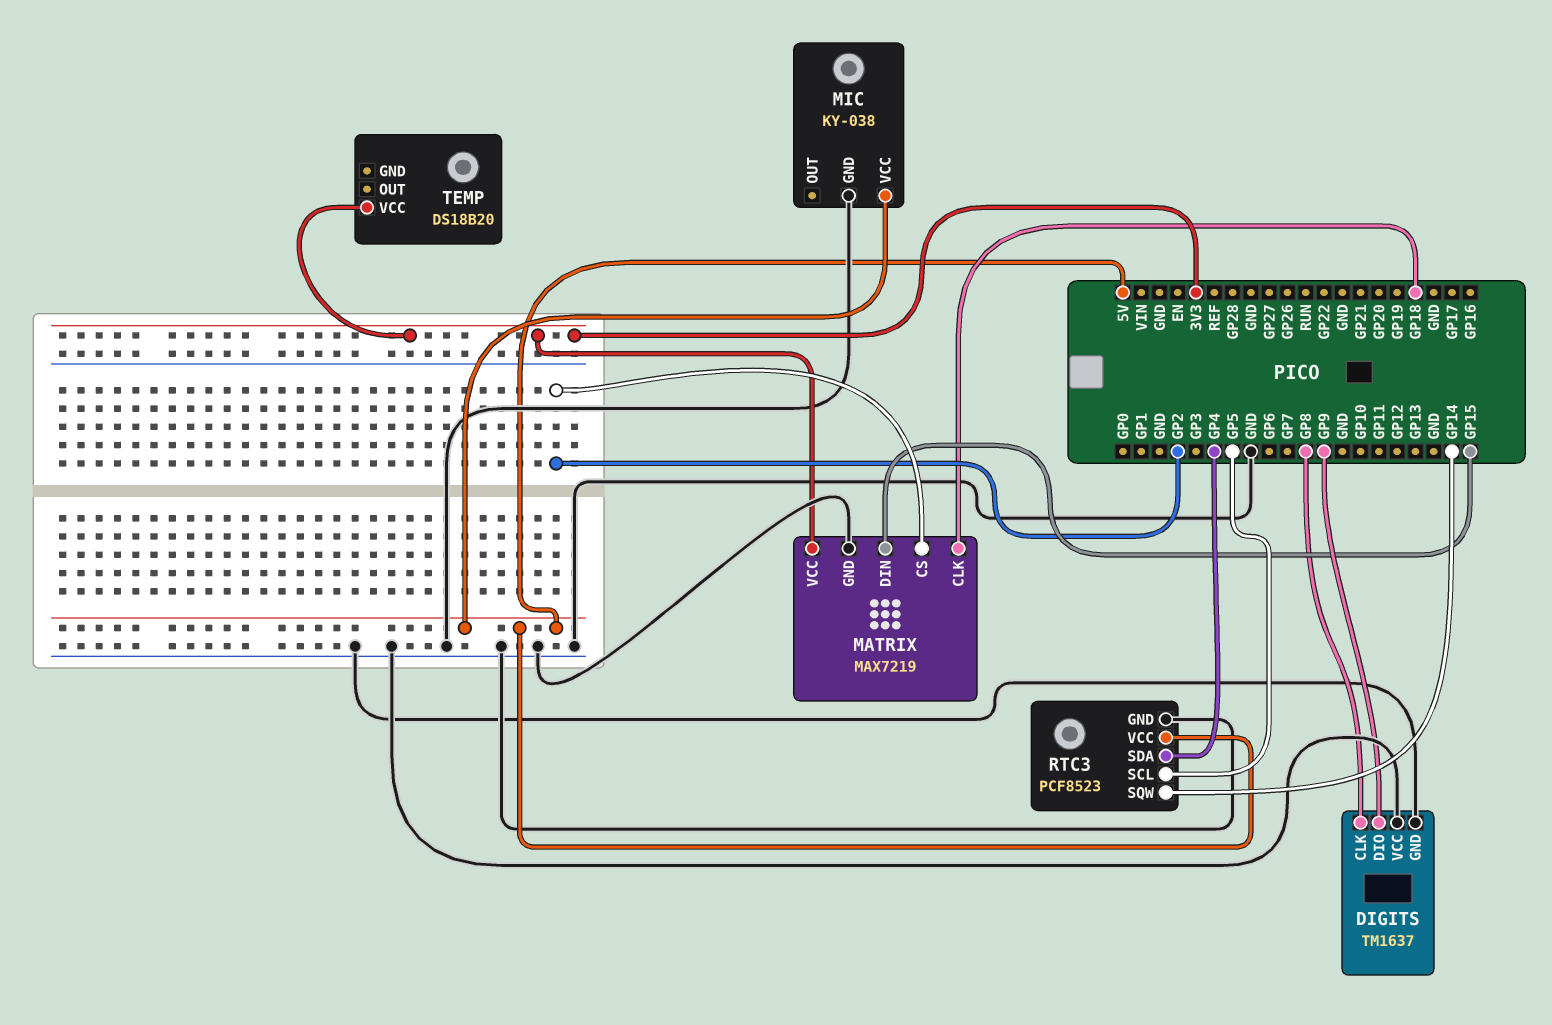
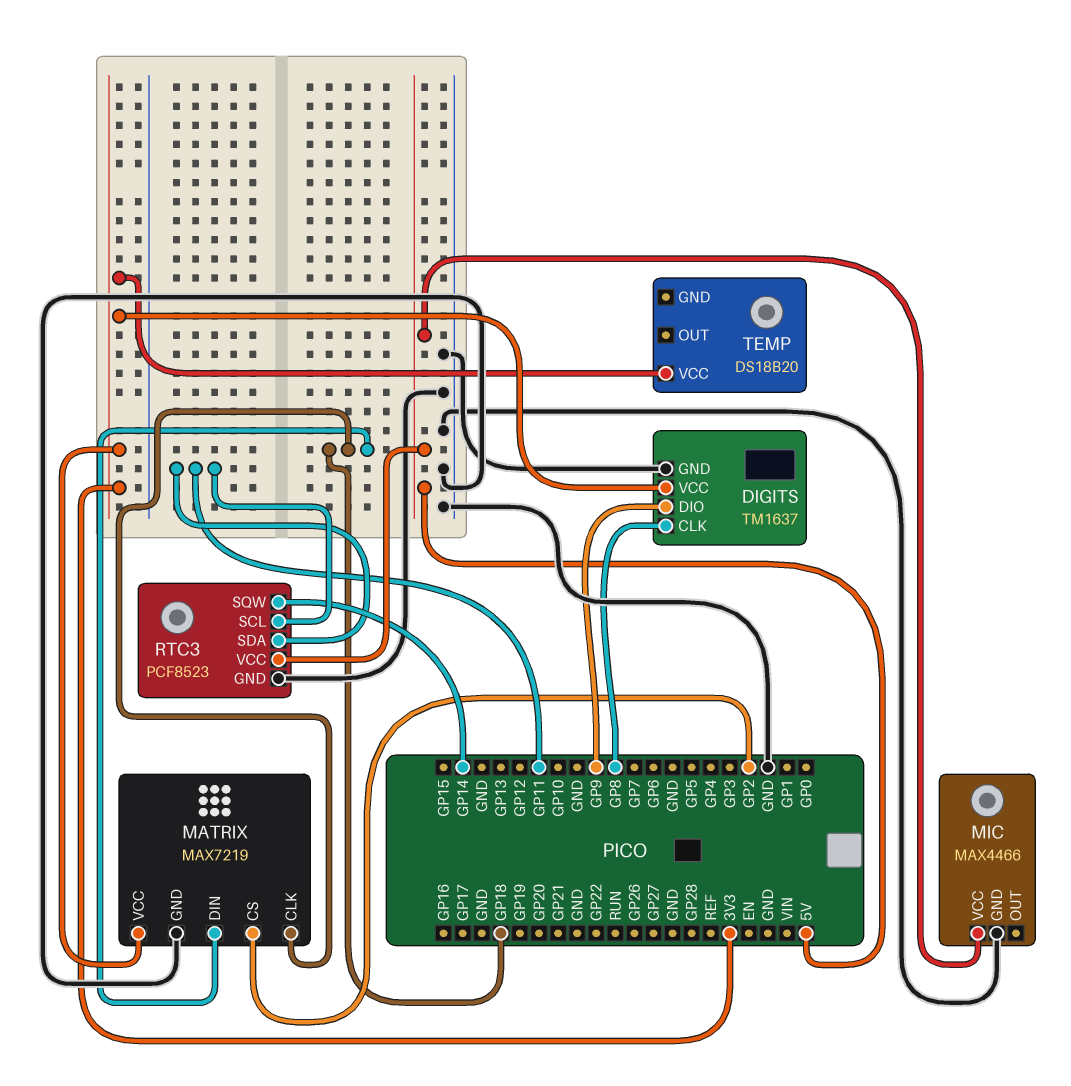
DIGITS pin VCC: GND -> 3V3
MATRIX pin DIN: GP15 -> GP18
MIC: KY-038 -> MAX4466
RTC3 pin SCL: GP5 -> GP11
RTC3 pin SDA: GP4 -> GP11

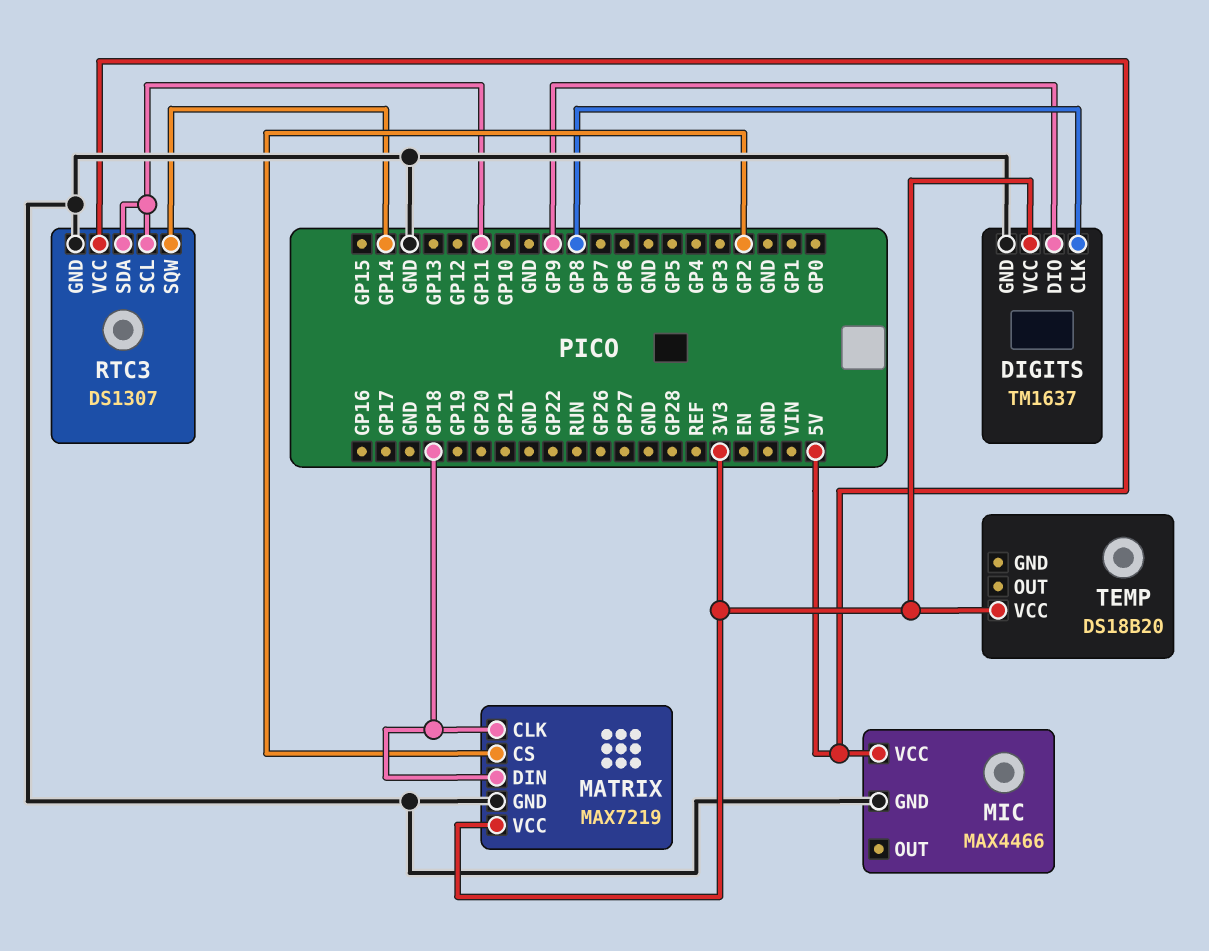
RTC3: PCF8523 -> DS1307

